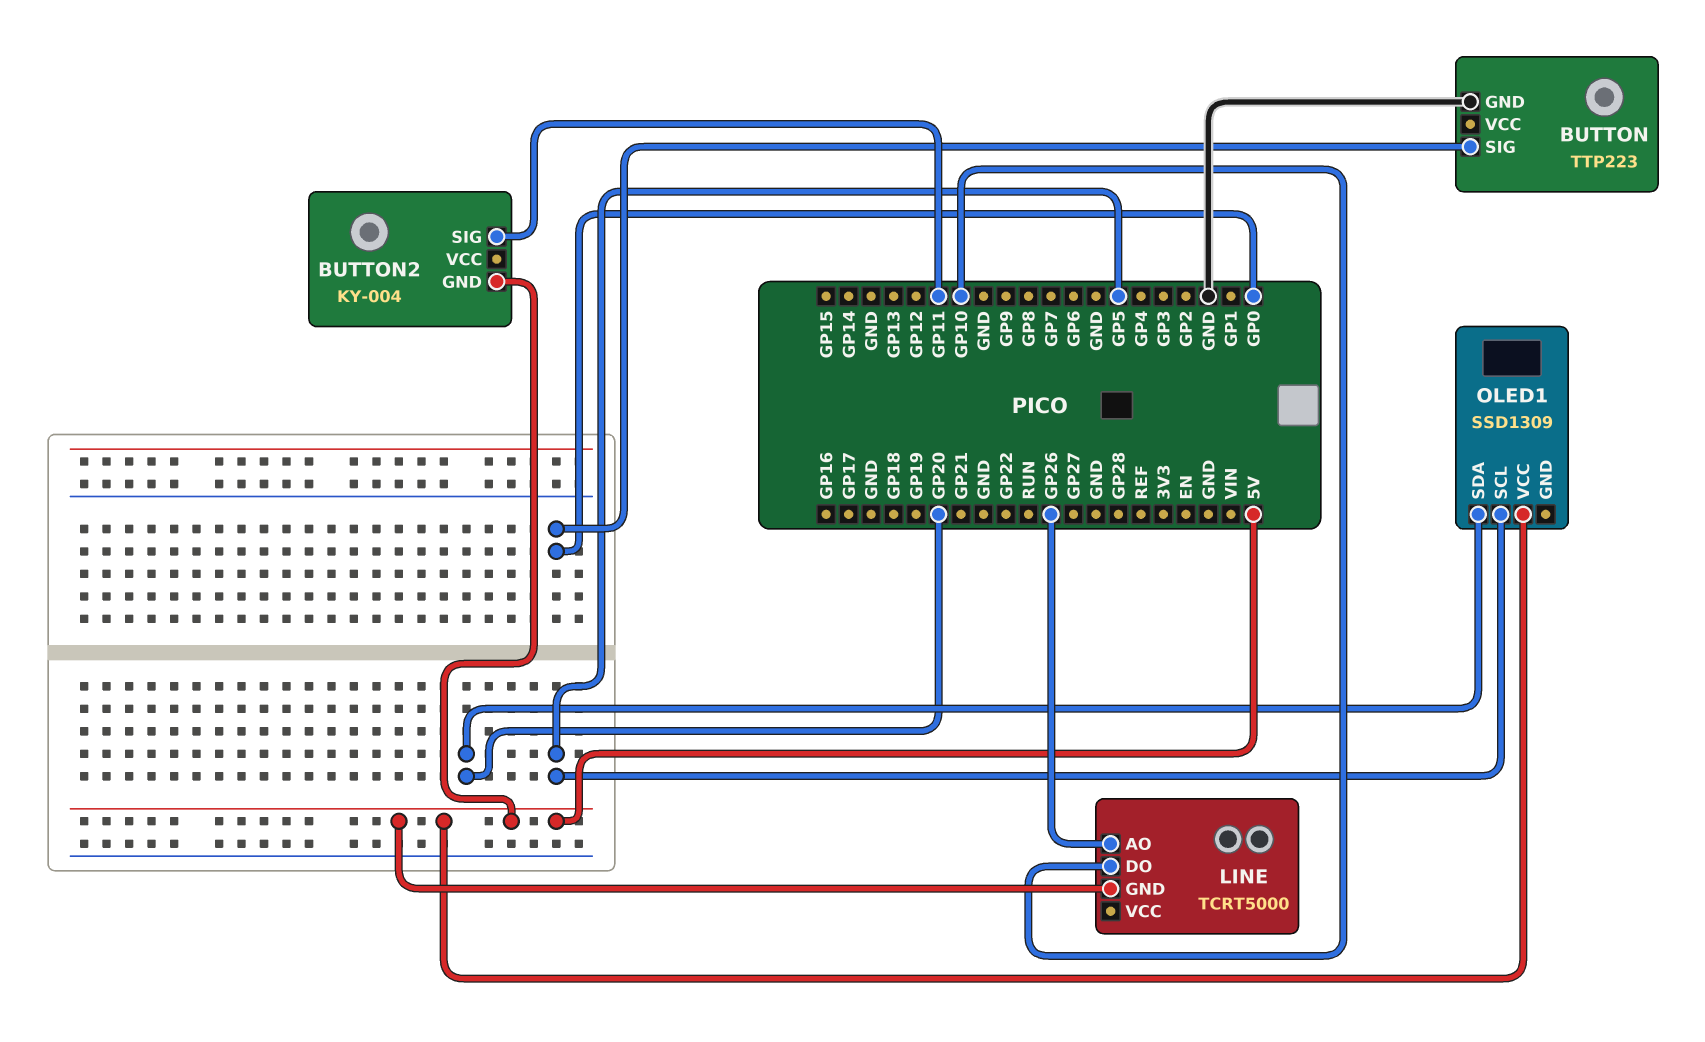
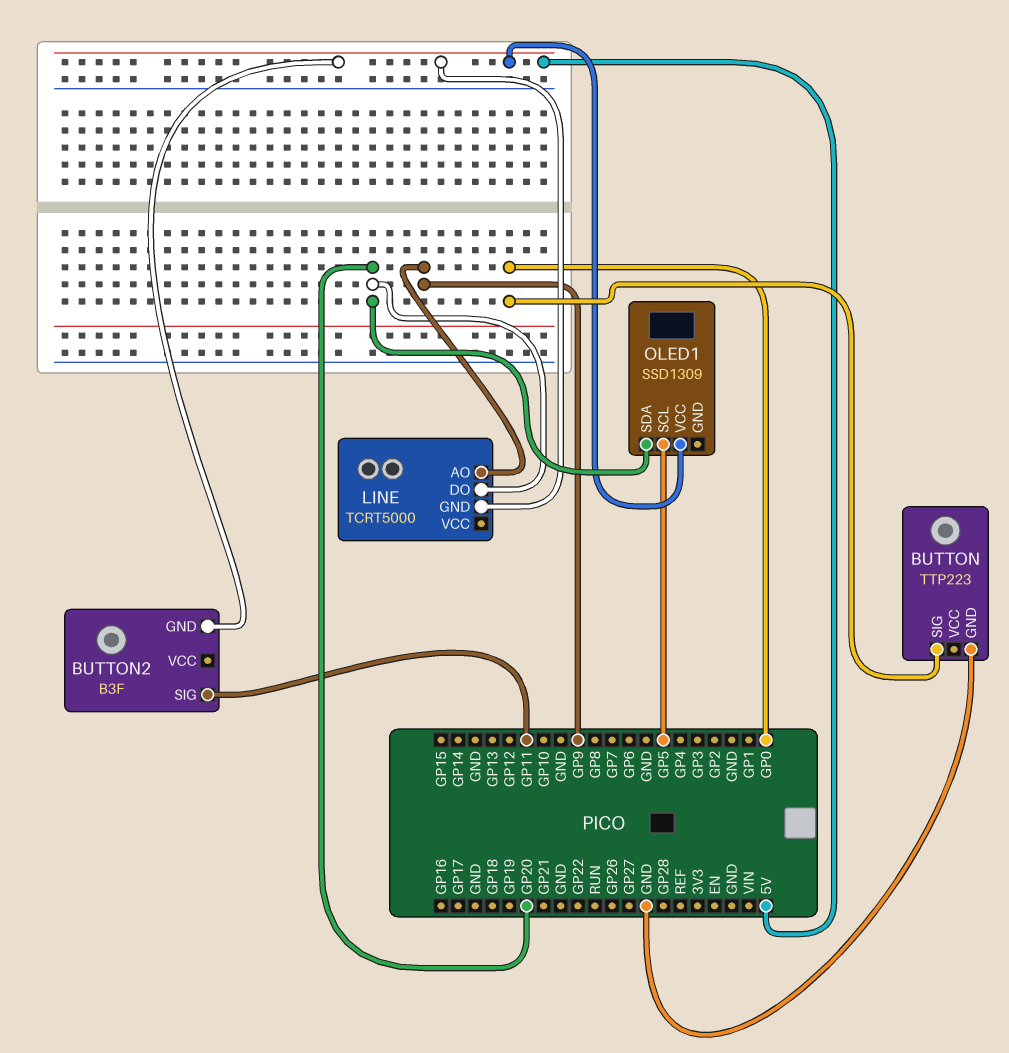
BUTTON2: KY-004 -> B3F
LINE pin AO: GP26 -> GP9
LINE pin DO: GP10 -> GP20

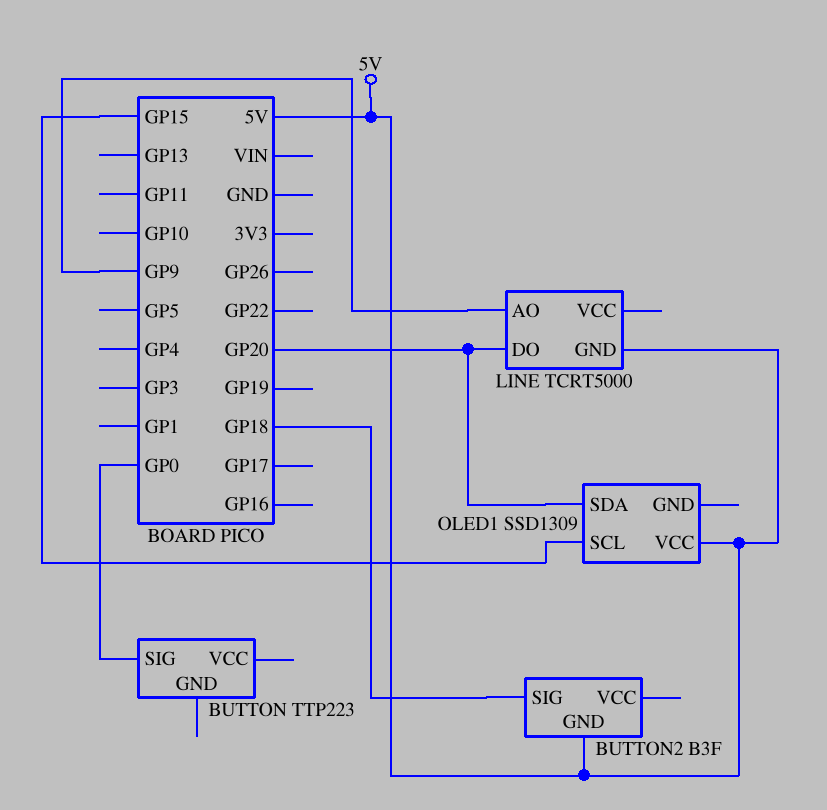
BUTTON pin GND: GND -> none
BUTTON2 pin SIG: GP11 -> GP18
OLED1 pin SCL: GP5 -> GP15

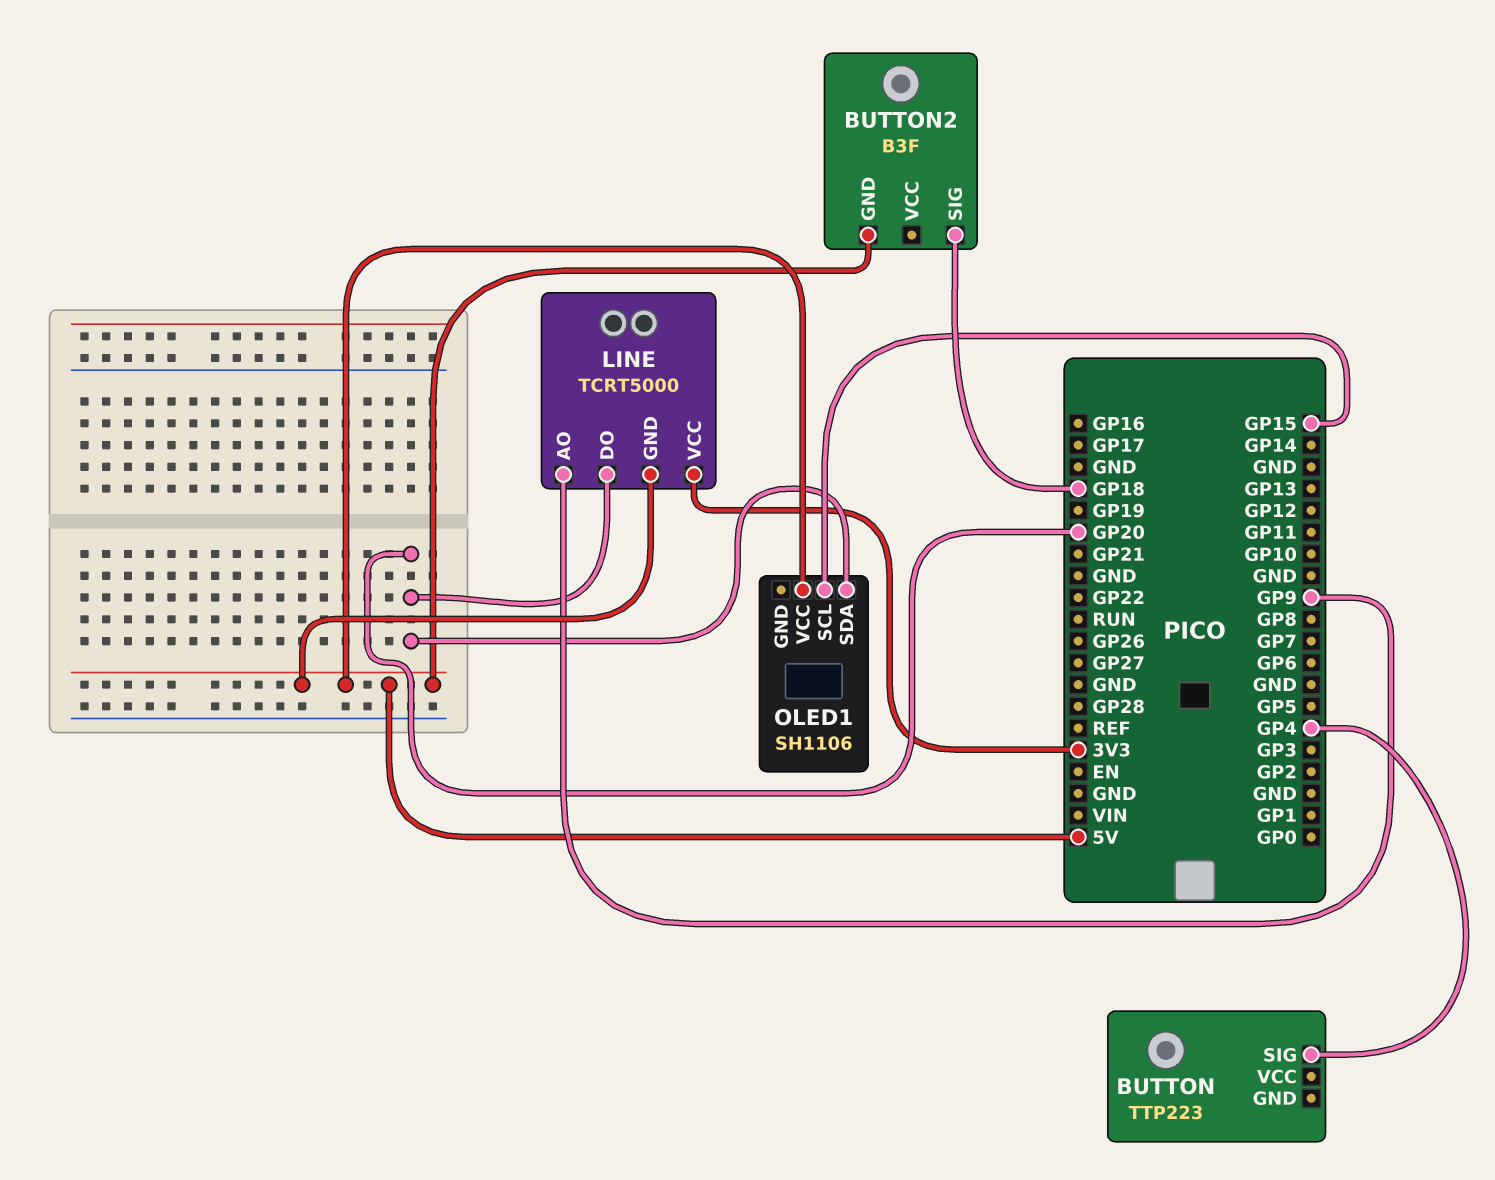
BUTTON pin SIG: GP0 -> GP4
LINE pin VCC: none -> 3V3
OLED1: SSD1309 -> SH1106

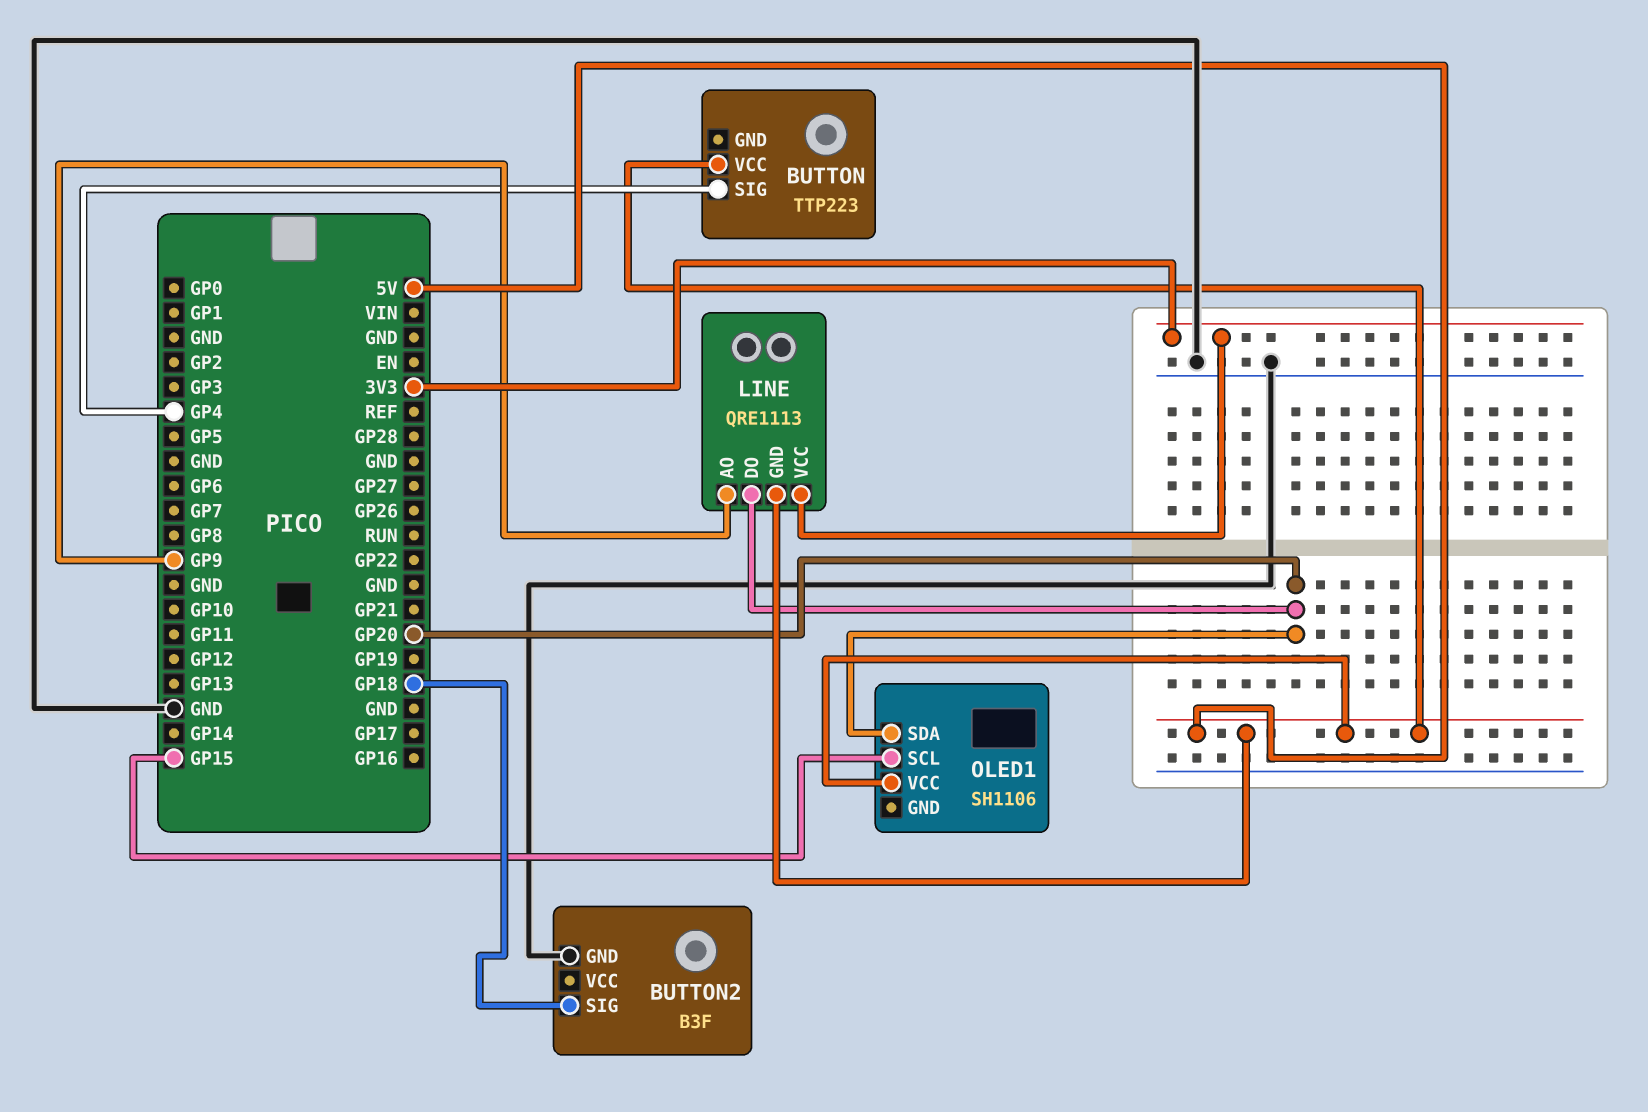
BUTTON pin VCC: none -> 5V
BUTTON2 pin GND: 5V -> GND
LINE: TCRT5000 -> QRE1113

